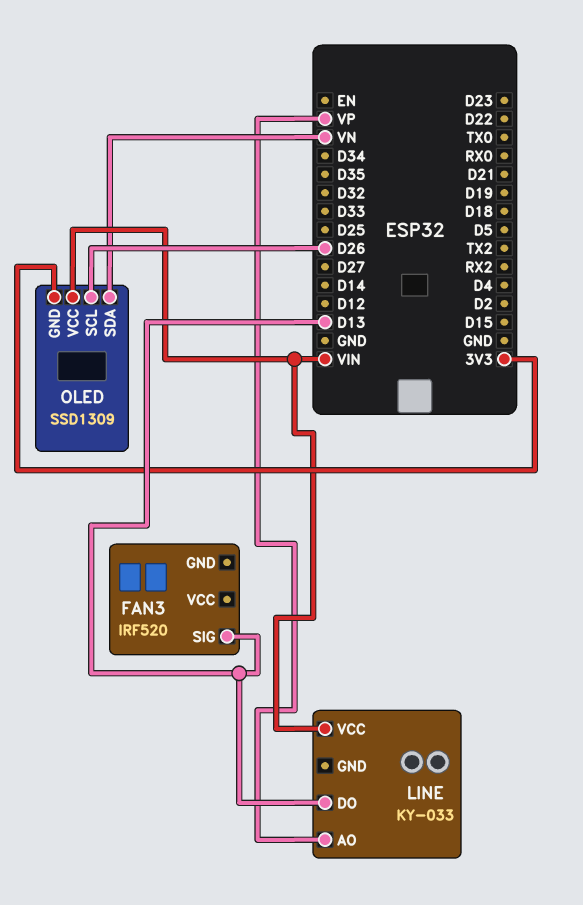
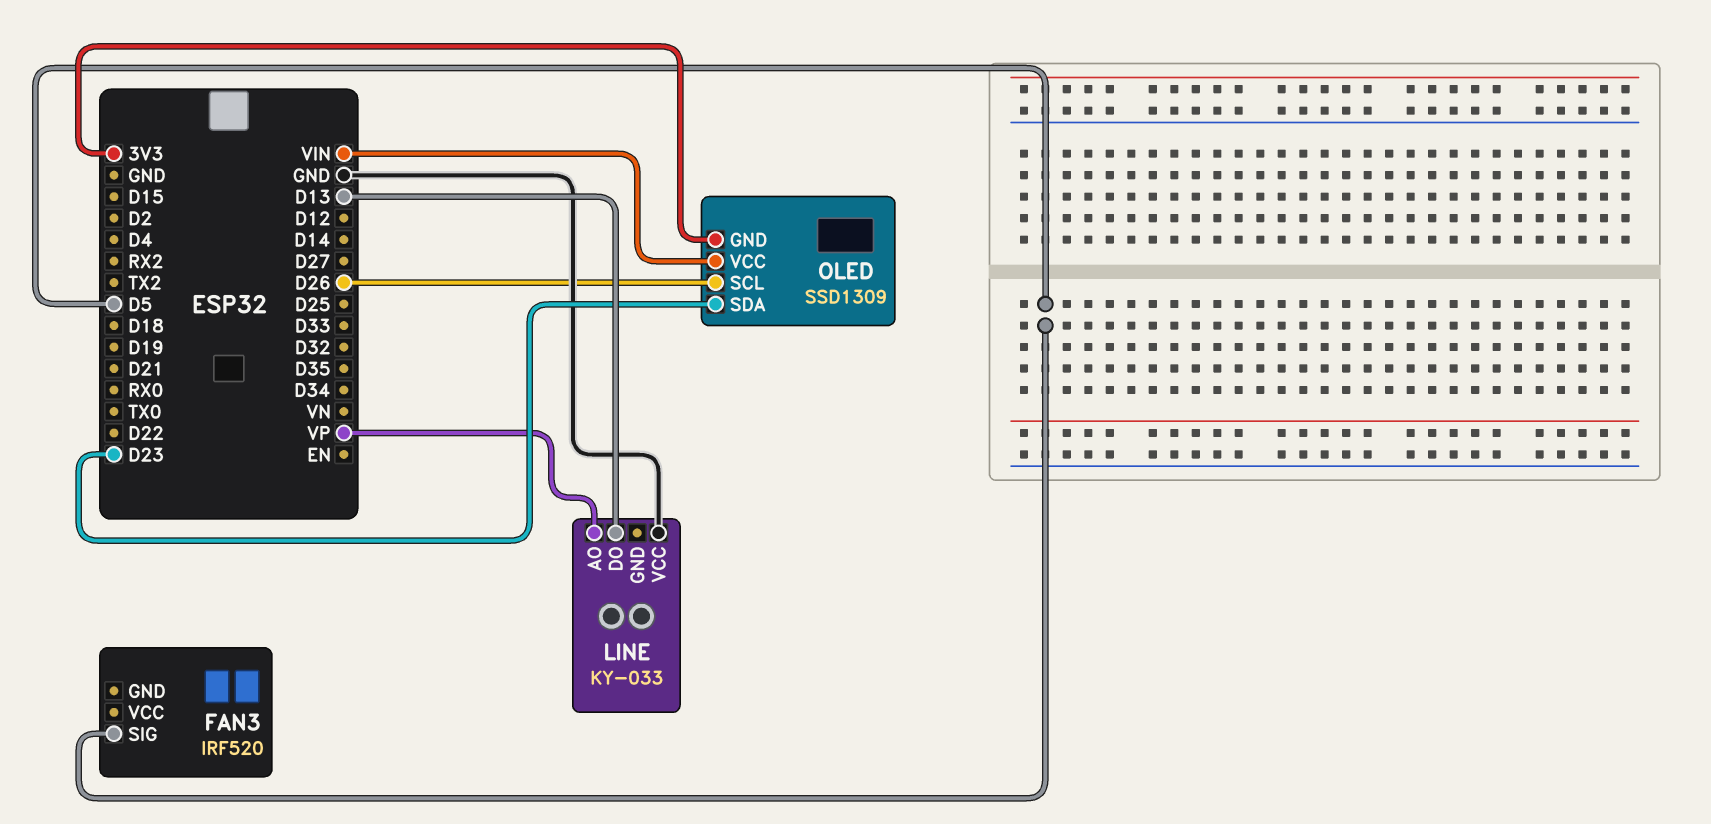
FAN3 pin SIG: D13 -> D5
LINE pin VCC: VIN -> GND
OLED pin SDA: VN -> D23

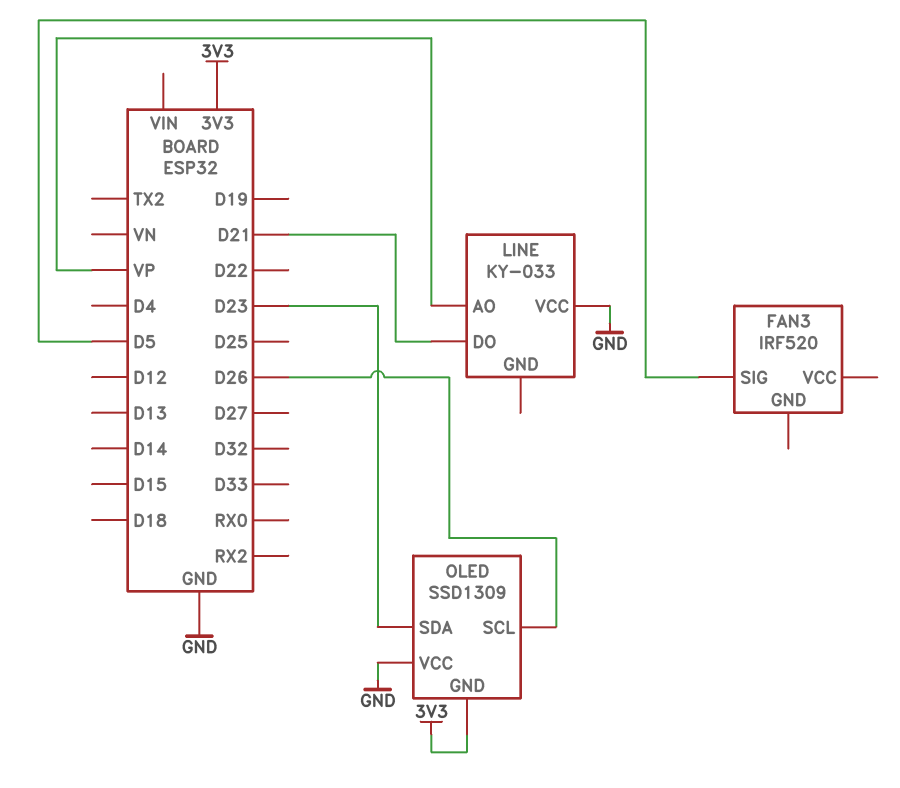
LINE pin DO: D13 -> D21
OLED pin VCC: VIN -> GND

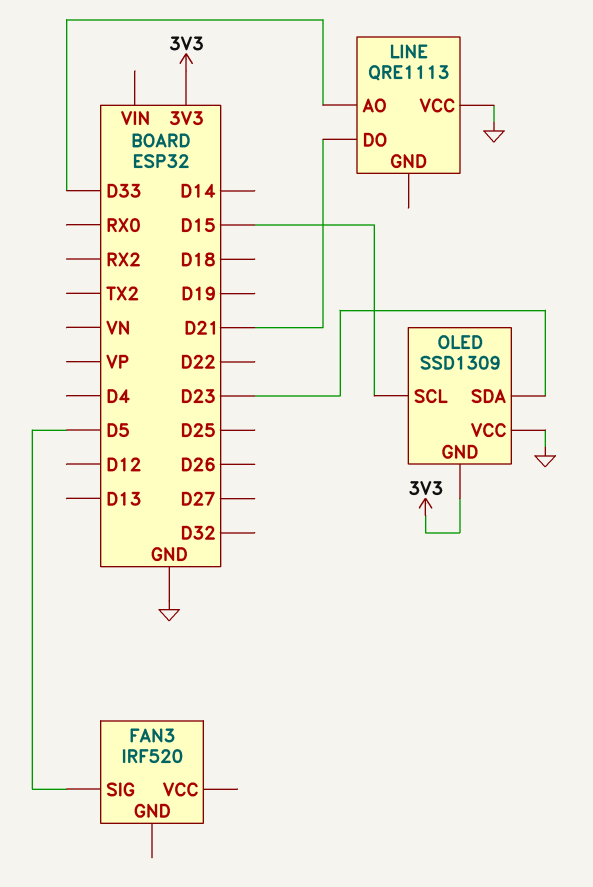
LINE: KY-033 -> QRE1113
LINE pin AO: VP -> D33
OLED pin SCL: D26 -> D15

